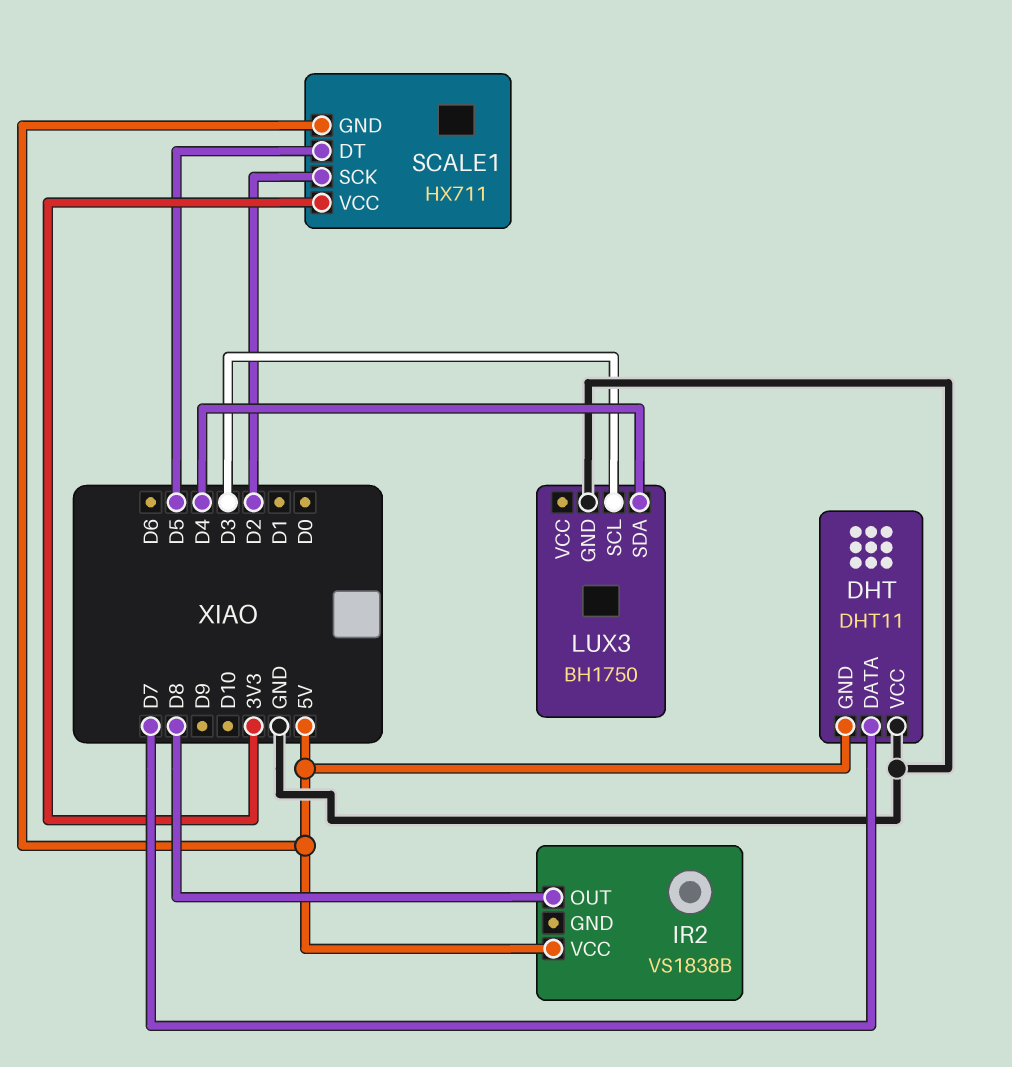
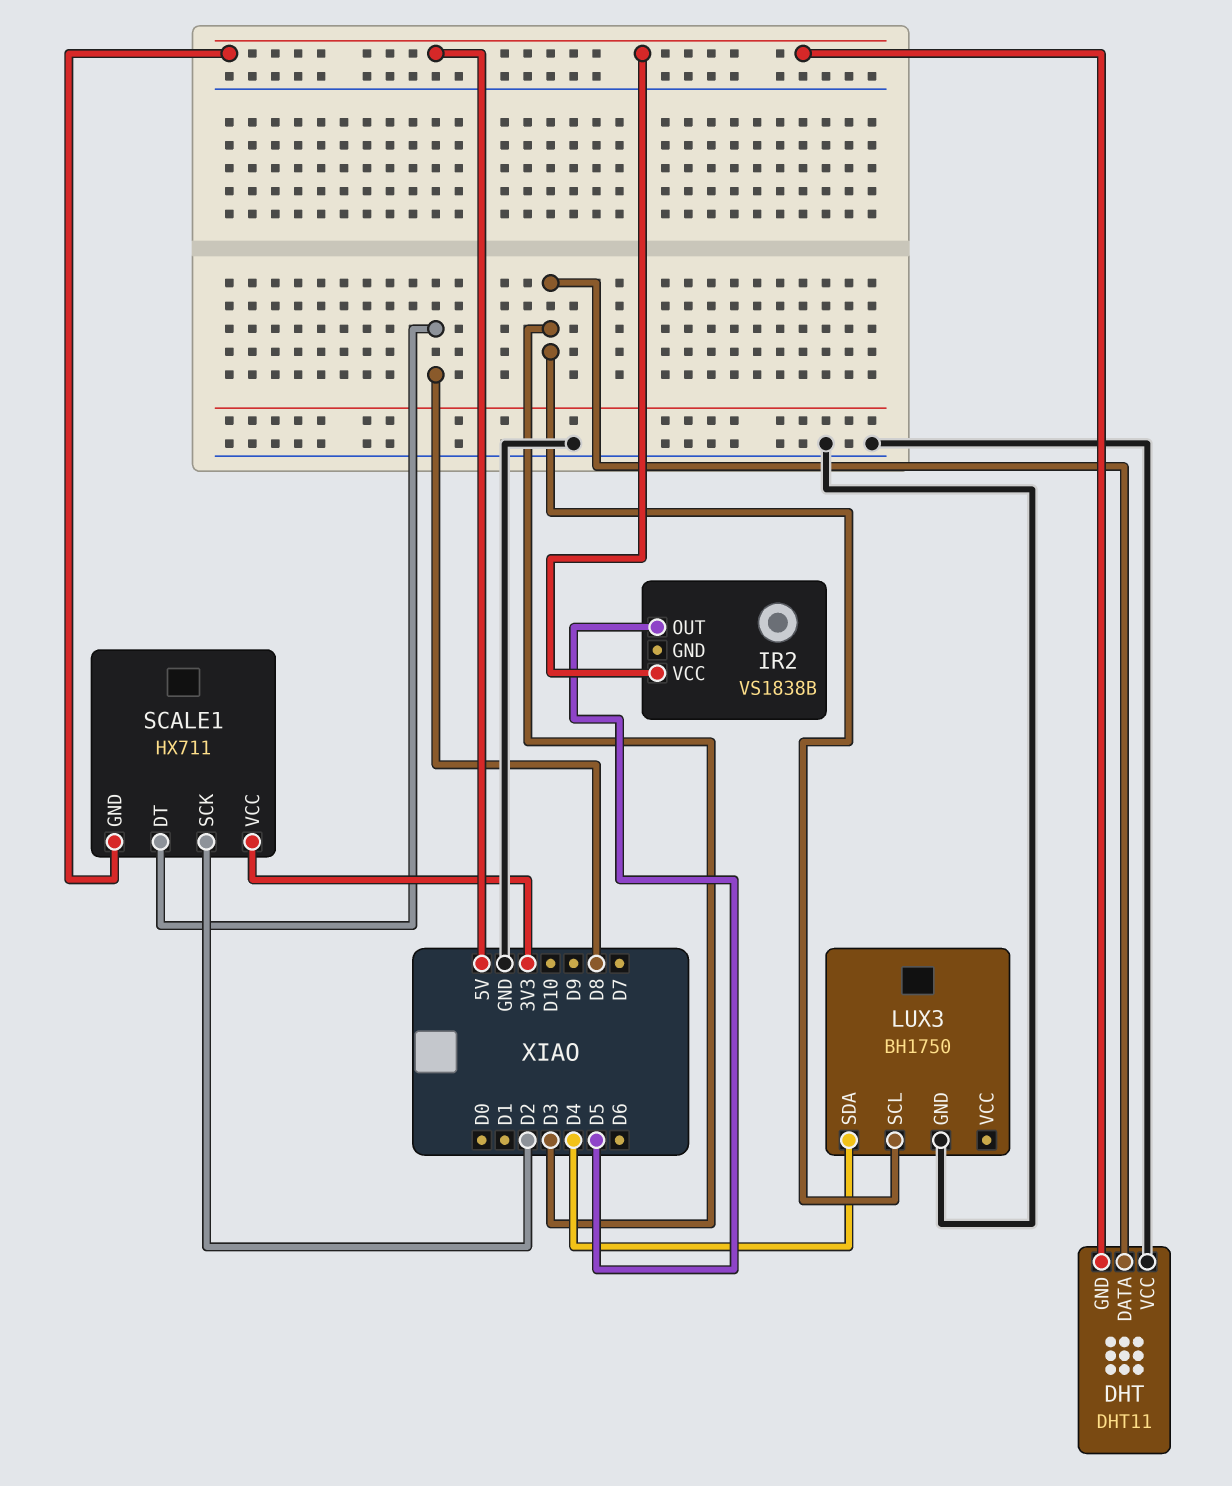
DHT pin DATA: D7 -> D3
IR2 pin OUT: D8 -> D5
SCALE1 pin DT: D5 -> D8

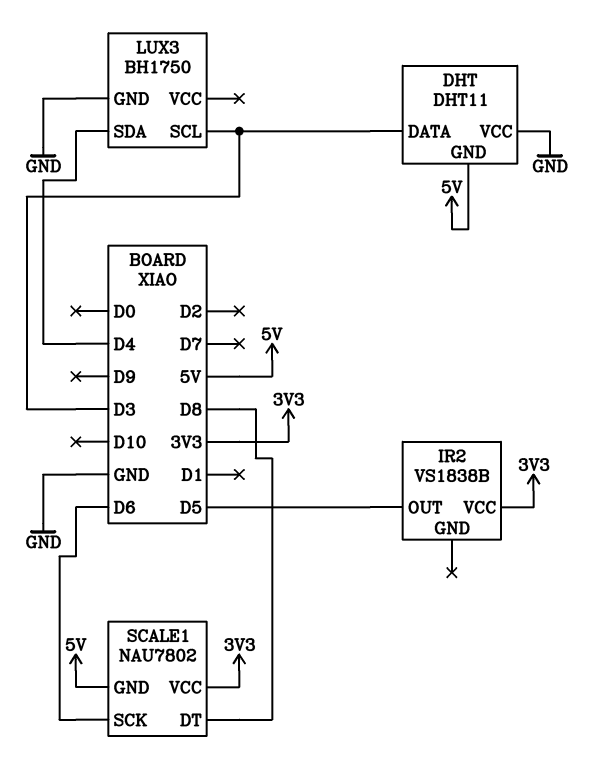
IR2 pin VCC: 5V -> 3V3
SCALE1: HX711 -> NAU7802
SCALE1 pin SCK: D2 -> D6

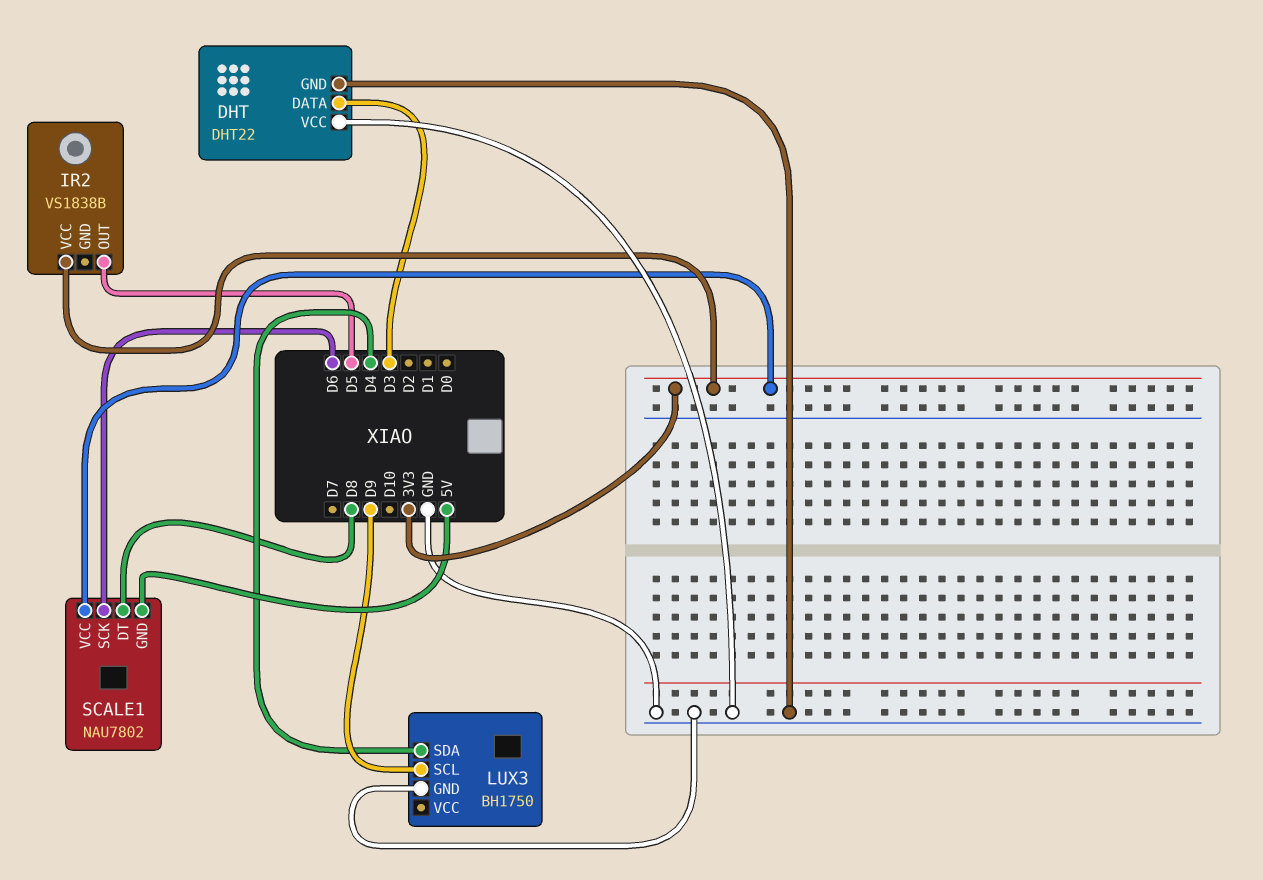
DHT: DHT11 -> DHT22
DHT pin GND: 5V -> GND
LUX3 pin SCL: D3 -> D9

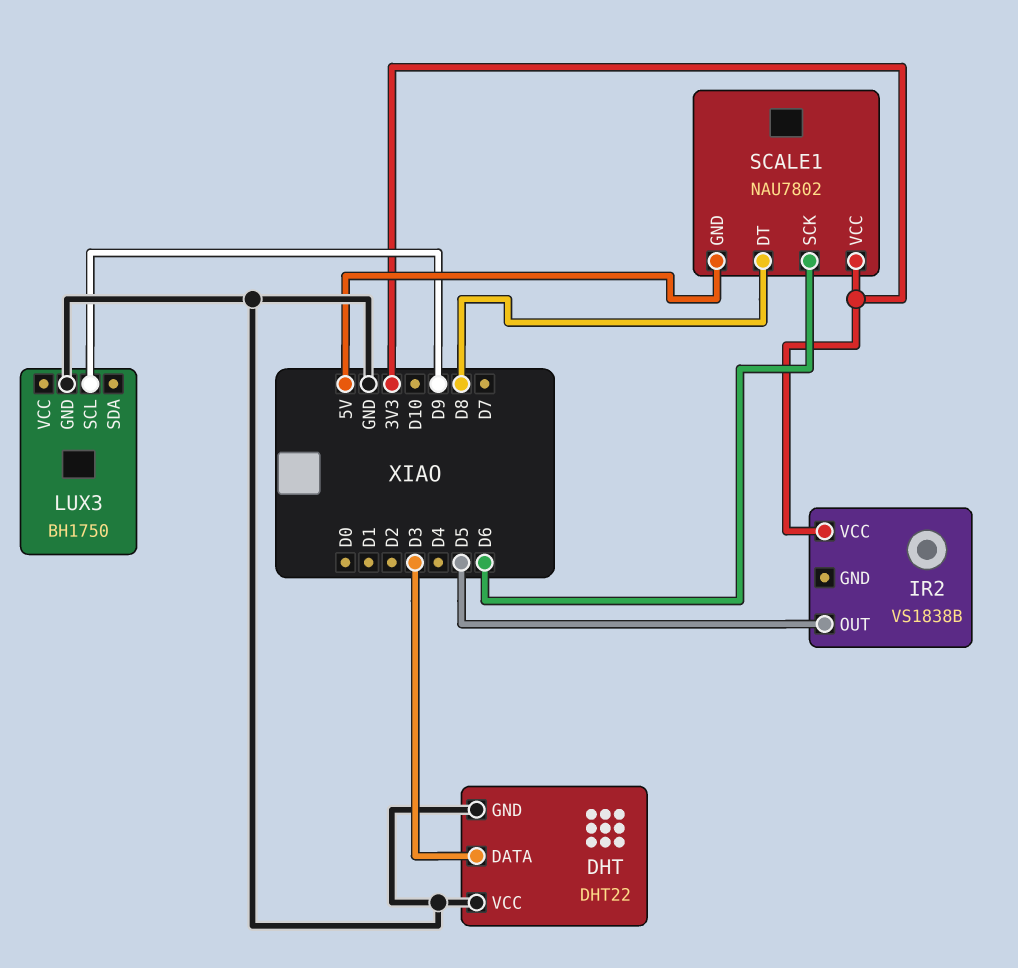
LUX3 pin SDA: D4 -> none

